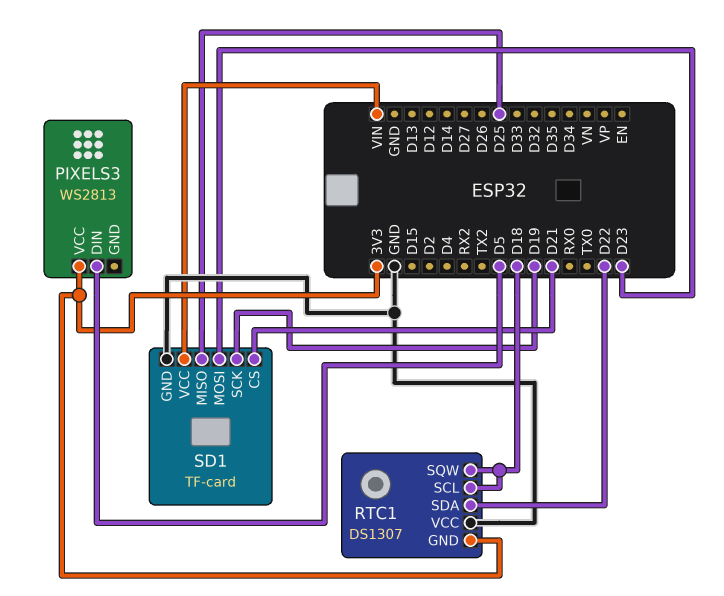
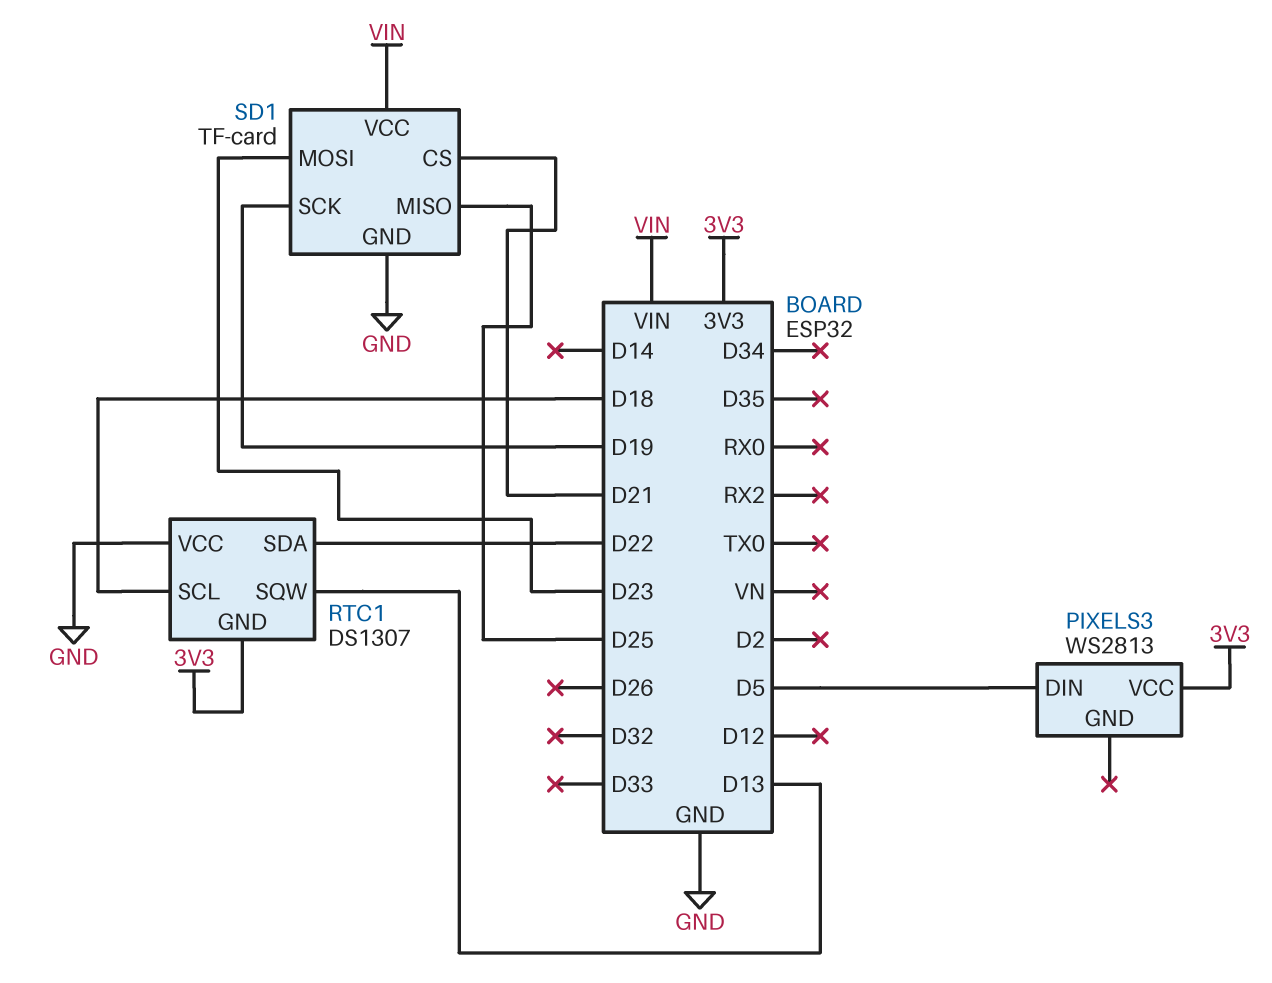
RTC1 pin SQW: D18 -> D13

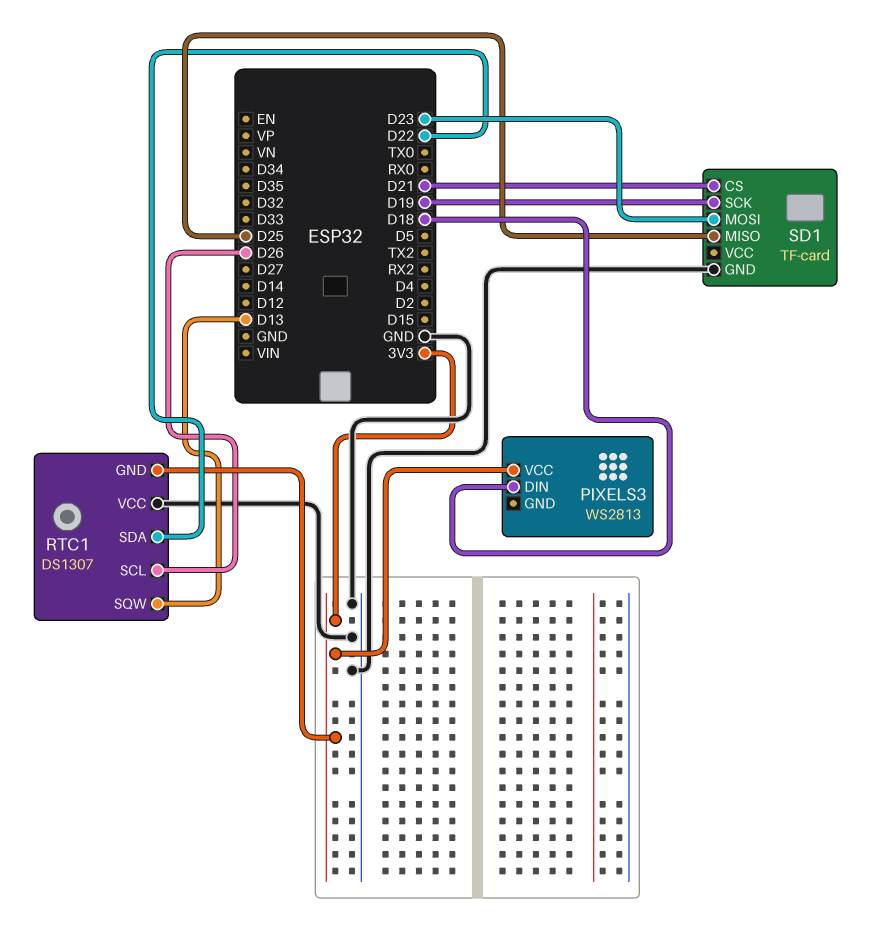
PIXELS3 pin DIN: D5 -> D18
RTC1 pin SCL: D18 -> D26
SD1 pin VCC: VIN -> none

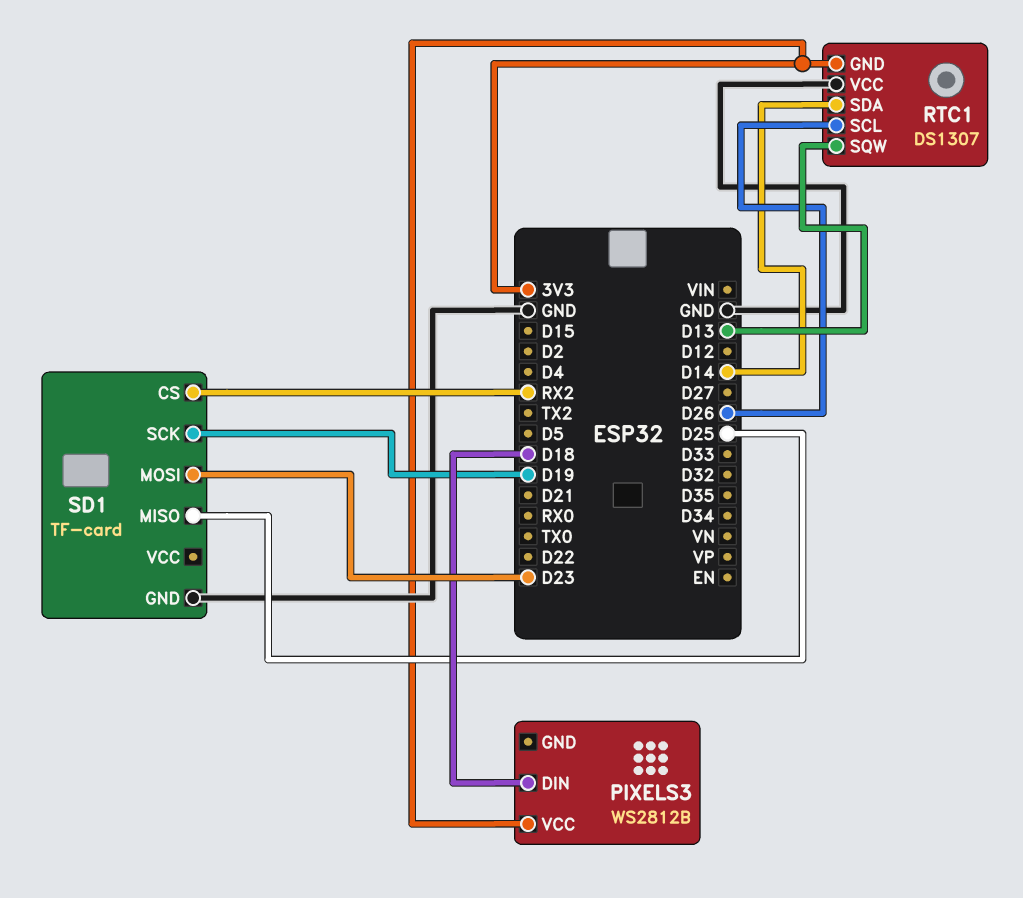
PIXELS3: WS2813 -> WS2812B
RTC1 pin SDA: D22 -> D14
SD1 pin CS: D21 -> RX2

